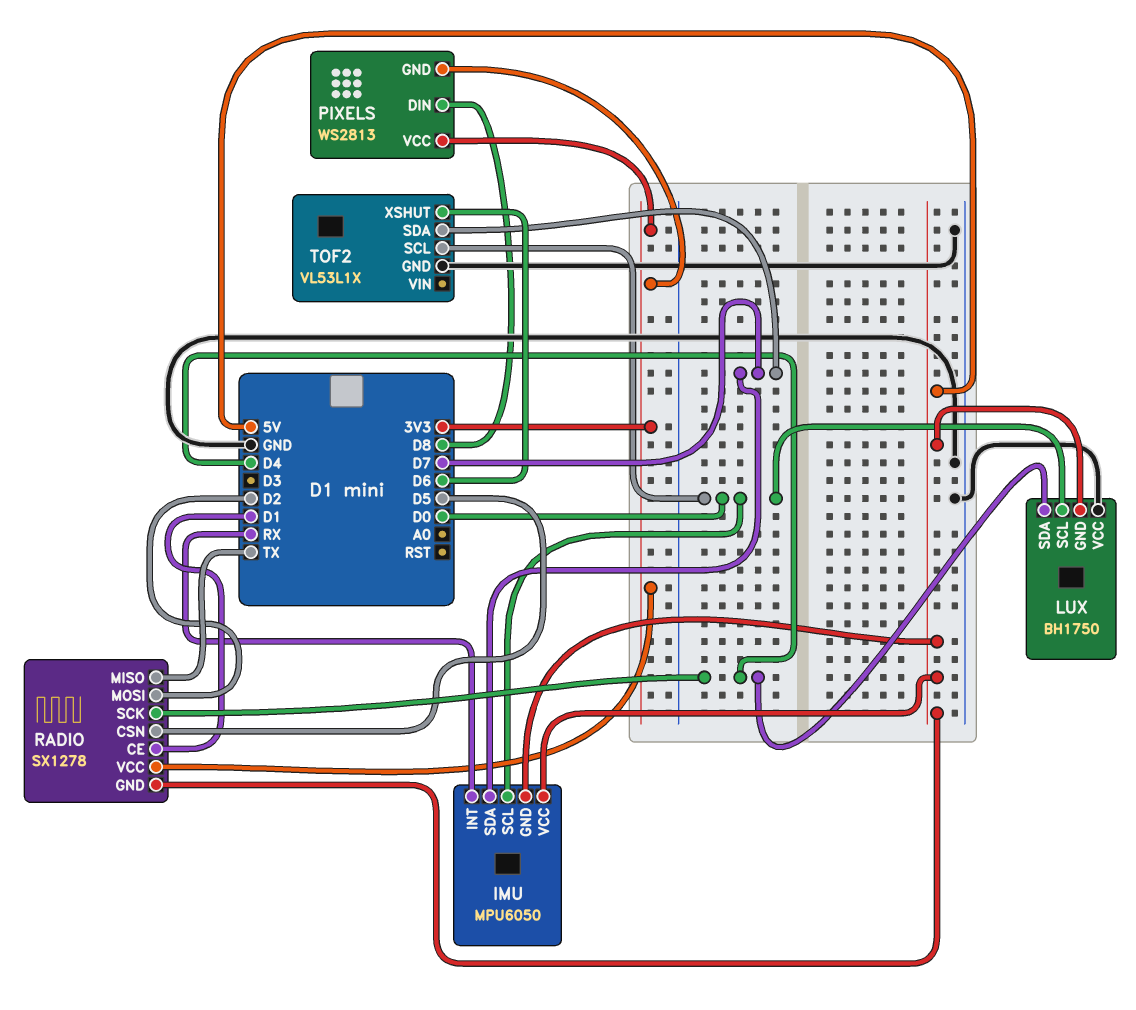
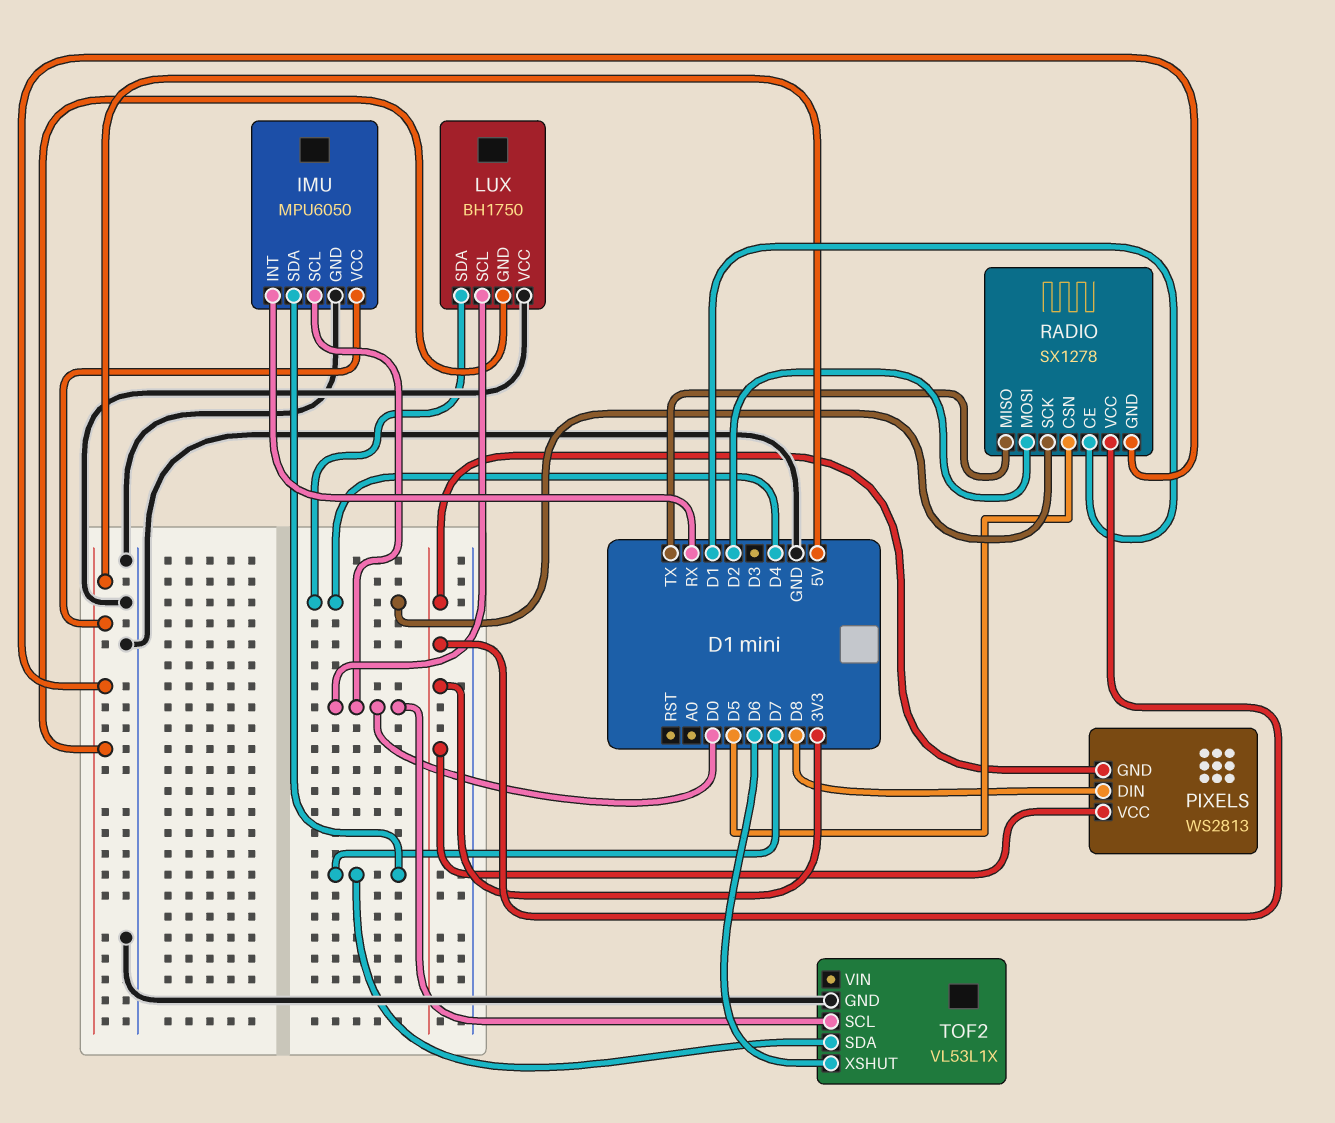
IMU pin GND: 5V -> GND

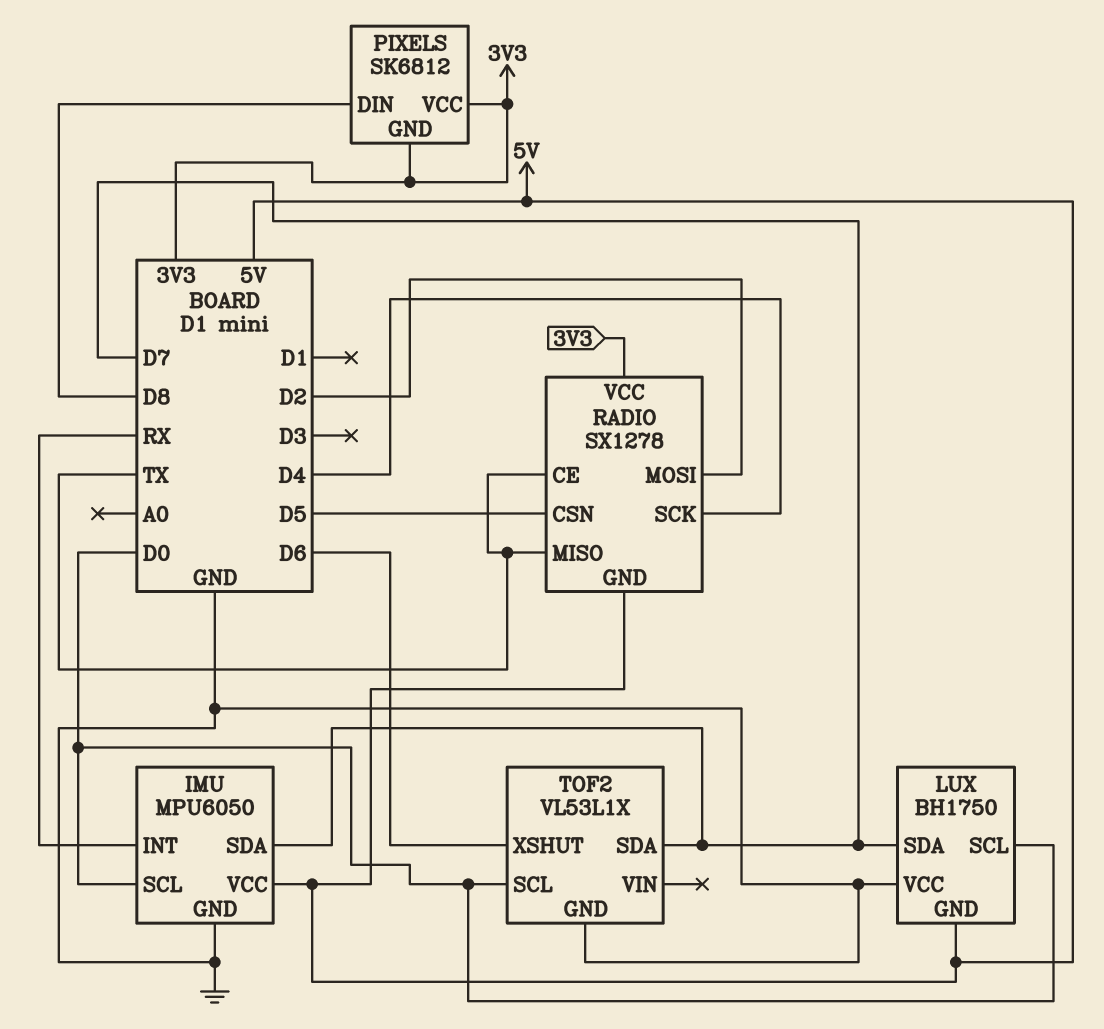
LUX pin SDA: D4 -> D7
PIXELS: WS2813 -> SK6812
RADIO pin CE: D1 -> TX

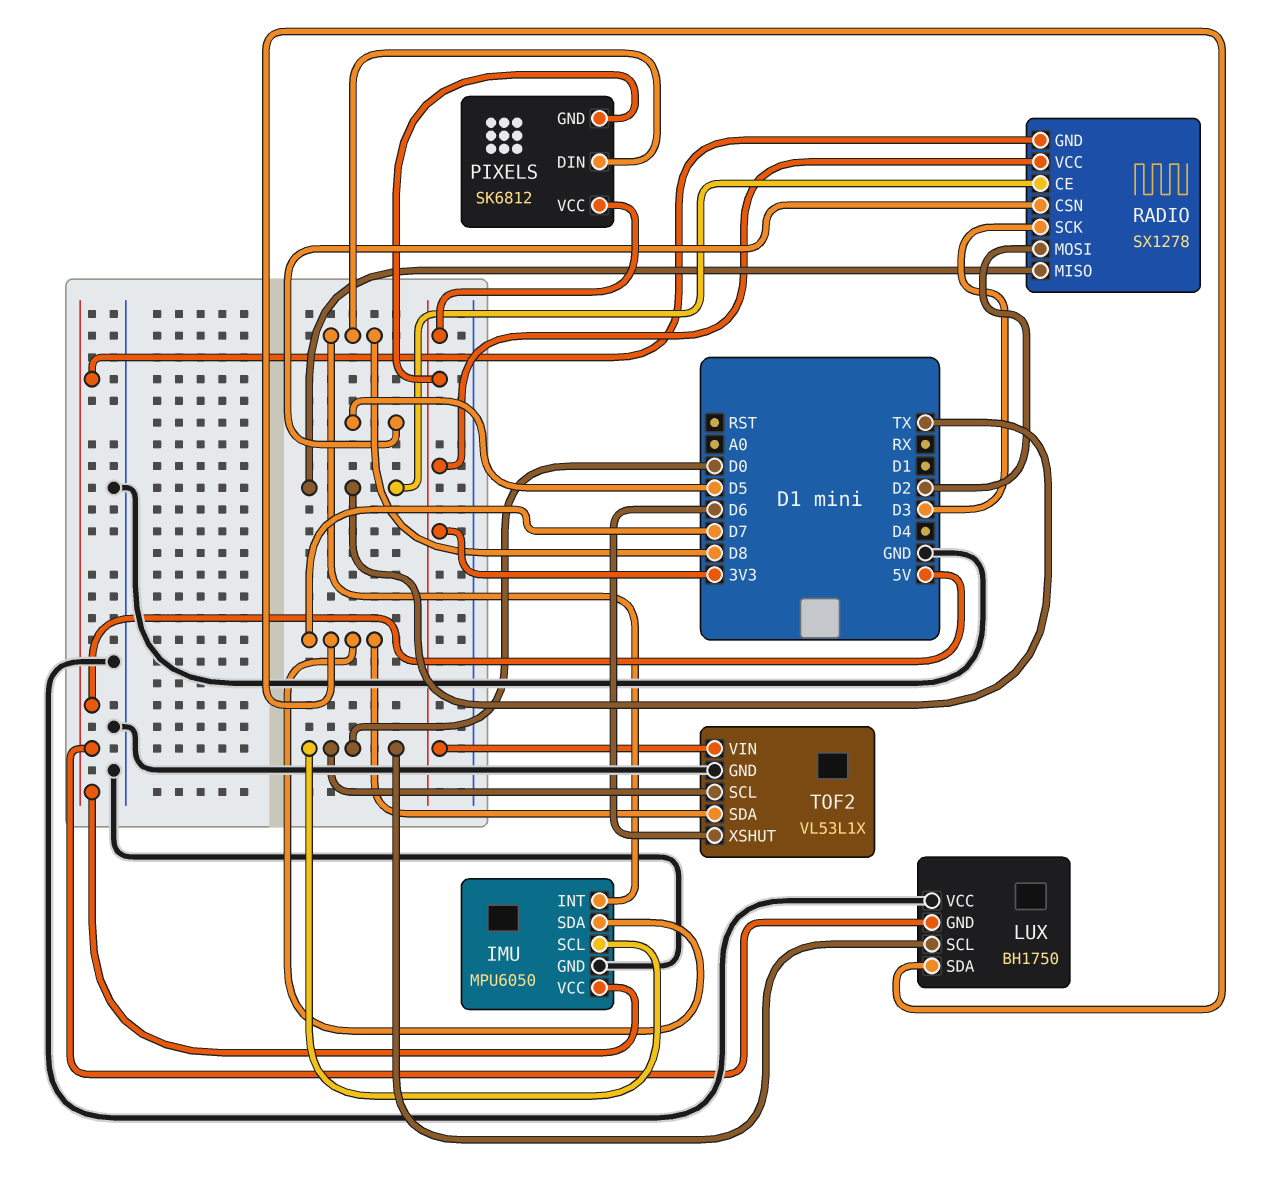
IMU pin INT: RX -> D8
RADIO pin SCK: D4 -> D3
TOF2 pin VIN: none -> 3V3

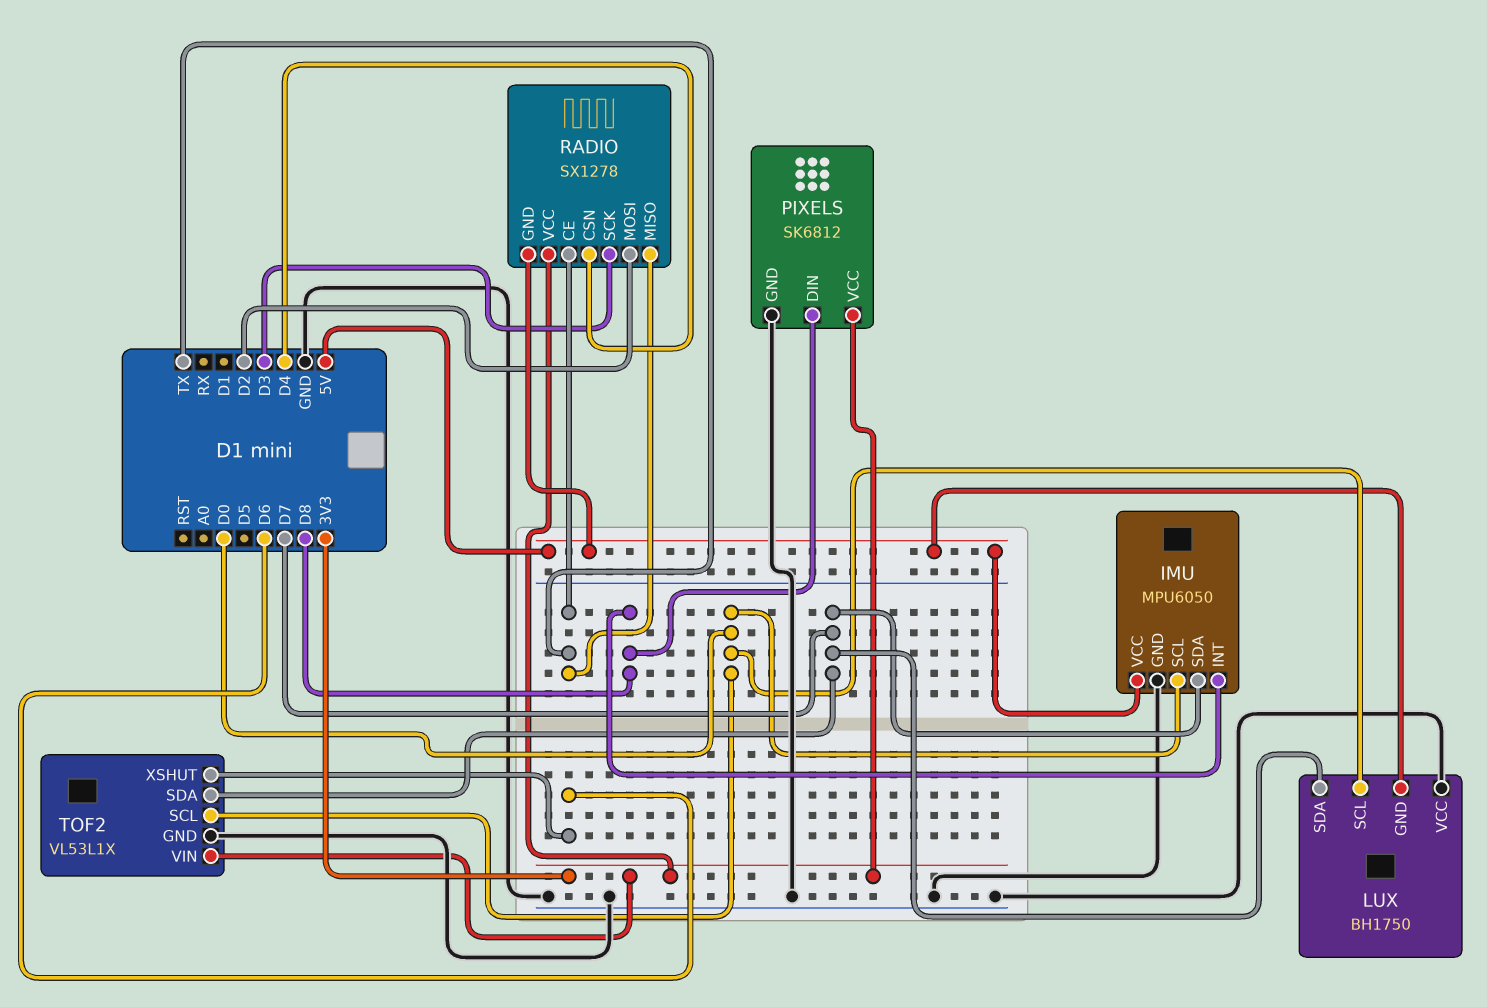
PIXELS pin GND: 3V3 -> GND
RADIO pin CSN: D5 -> D4

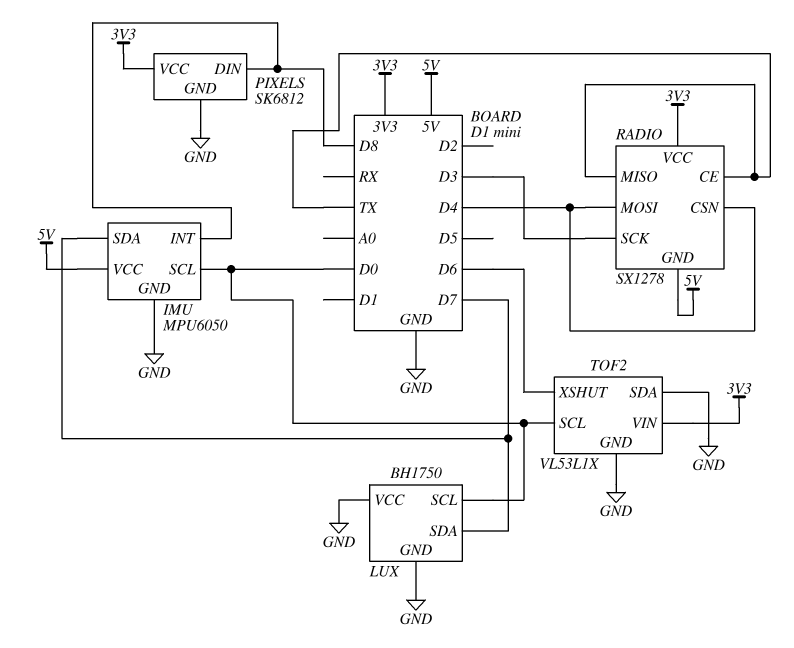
LUX pin GND: 5V -> GND
RADIO pin MOSI: D2 -> D4
TOF2 pin SDA: D7 -> GND

